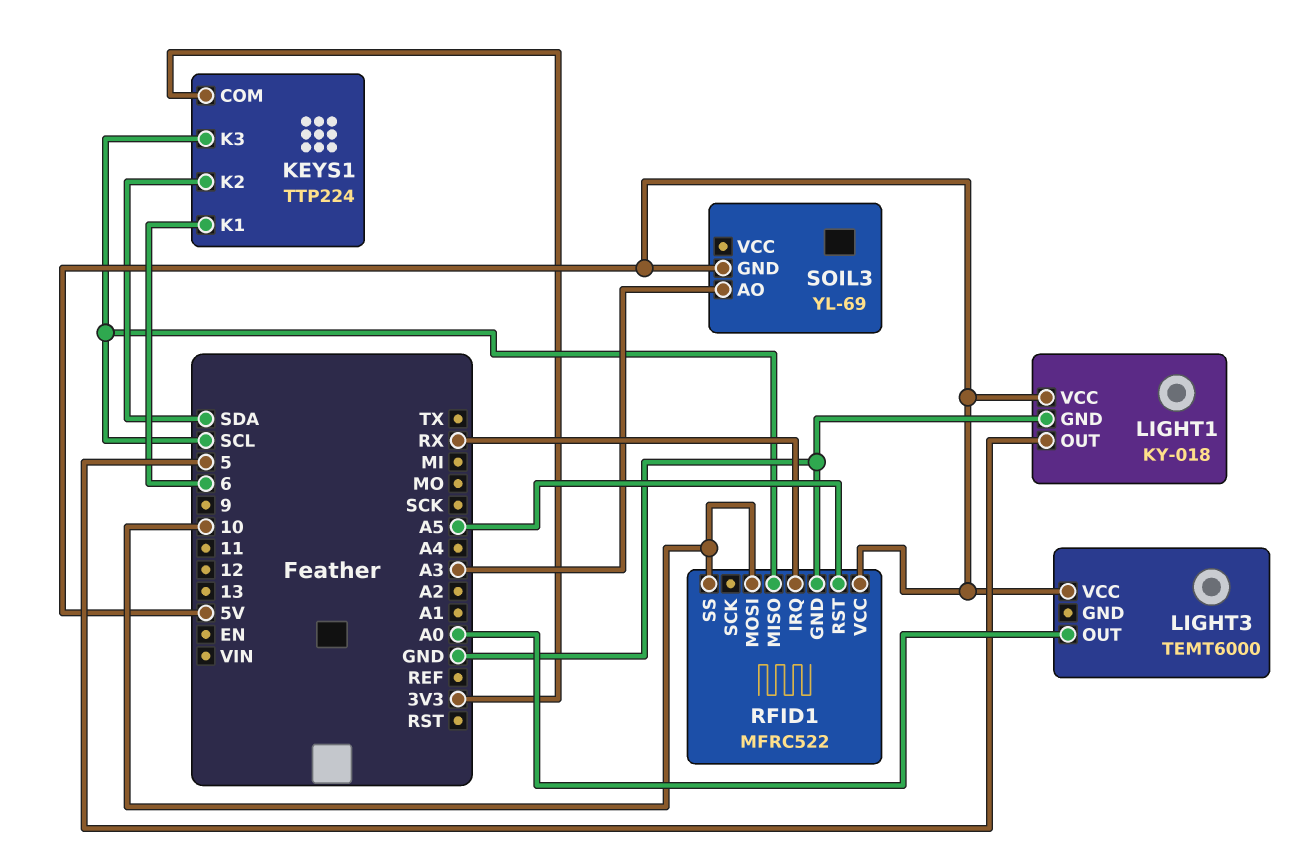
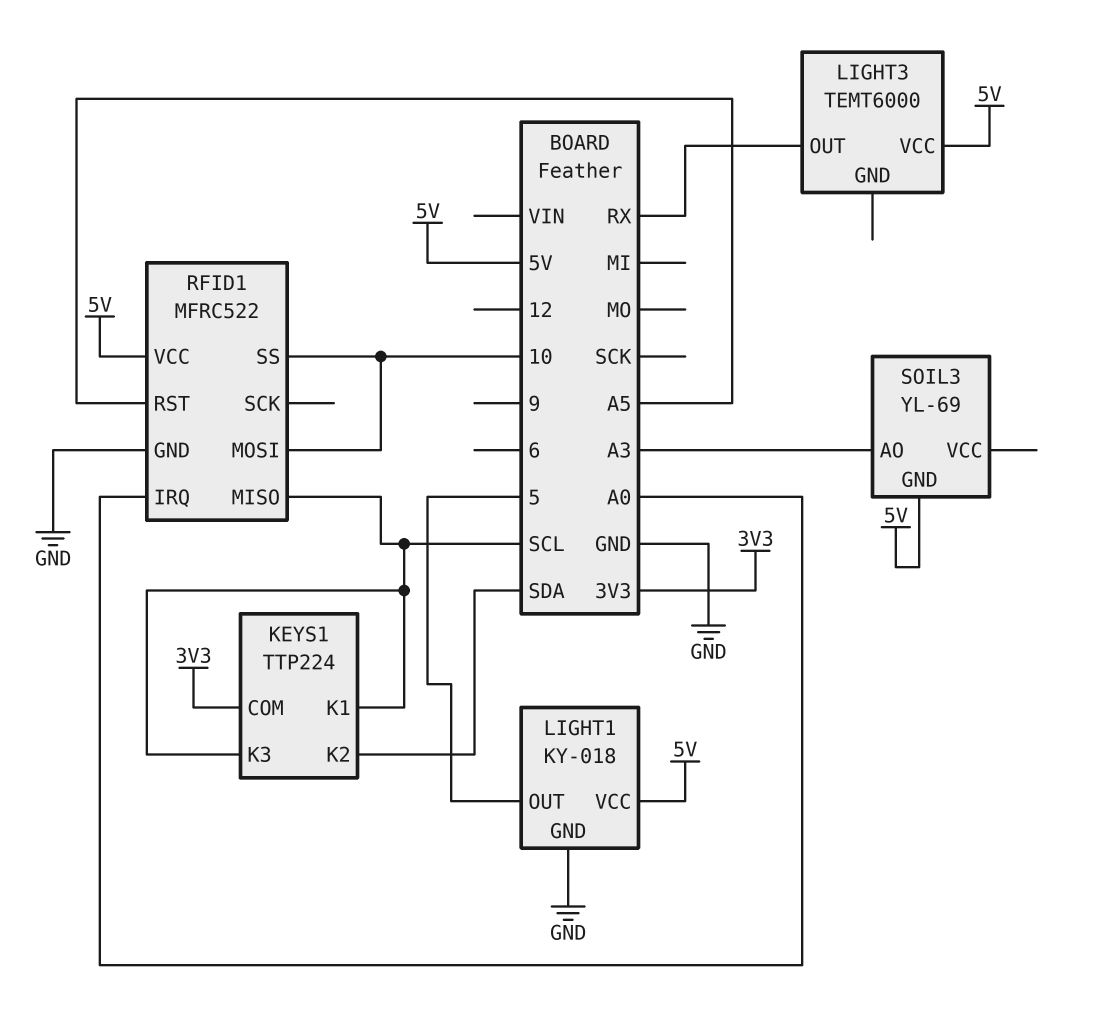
KEYS1 pin K1: 6 -> SCL
LIGHT3 pin OUT: A0 -> RX
RFID1 pin IRQ: RX -> A0

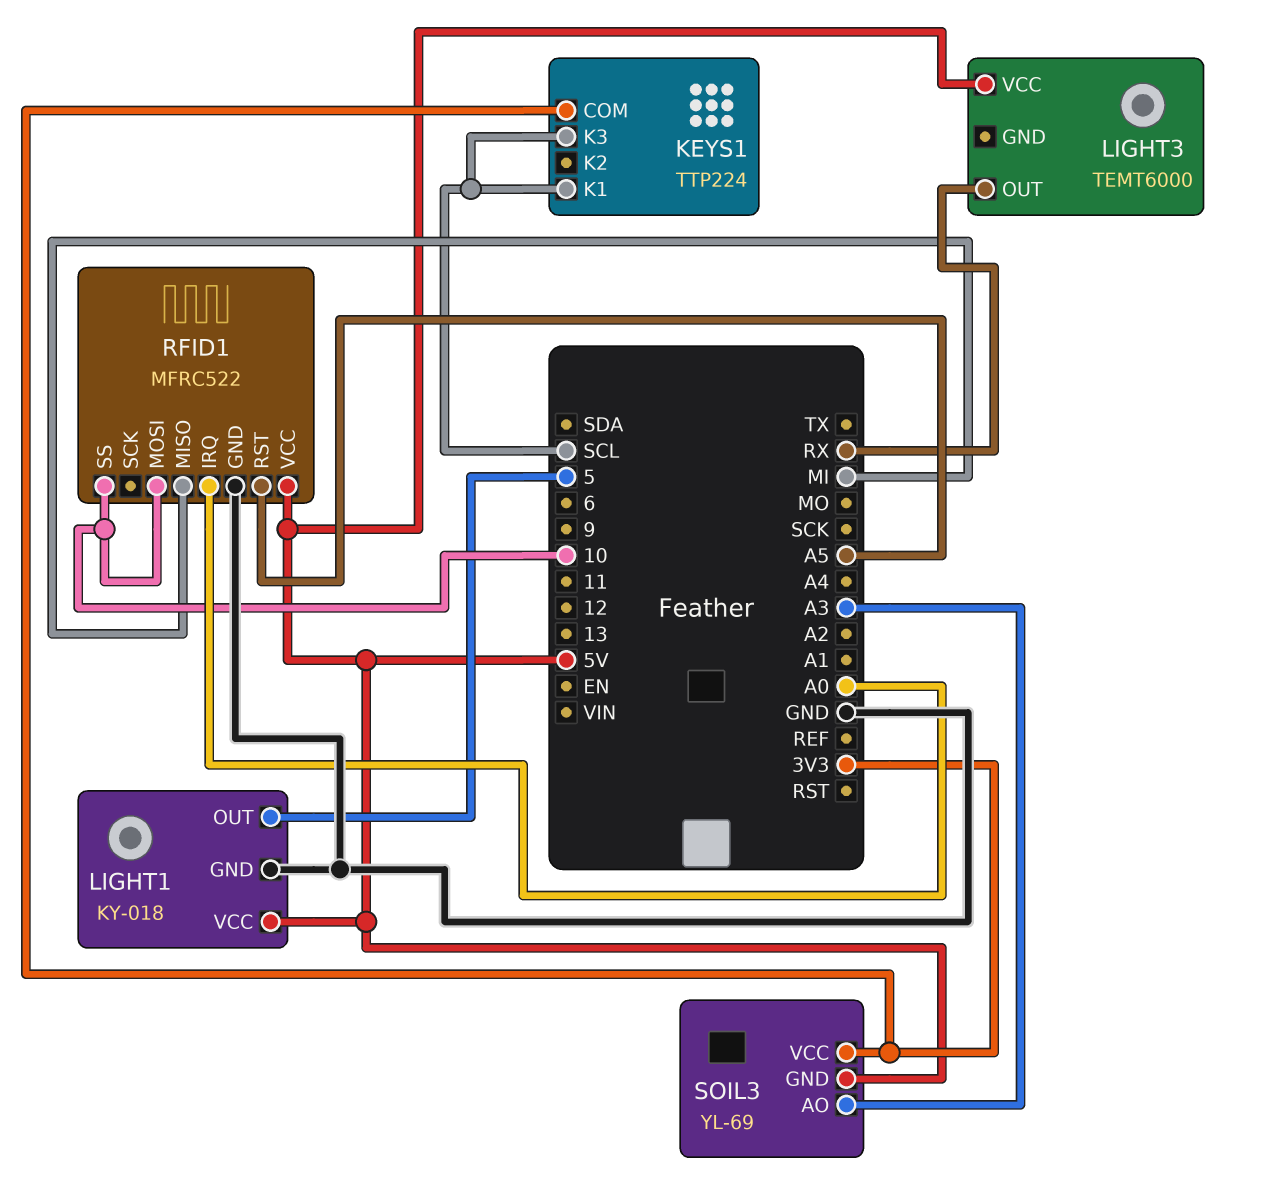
KEYS1 pin K2: SDA -> none
RFID1 pin MISO: SCL -> MI
SOIL3 pin VCC: none -> 3V3

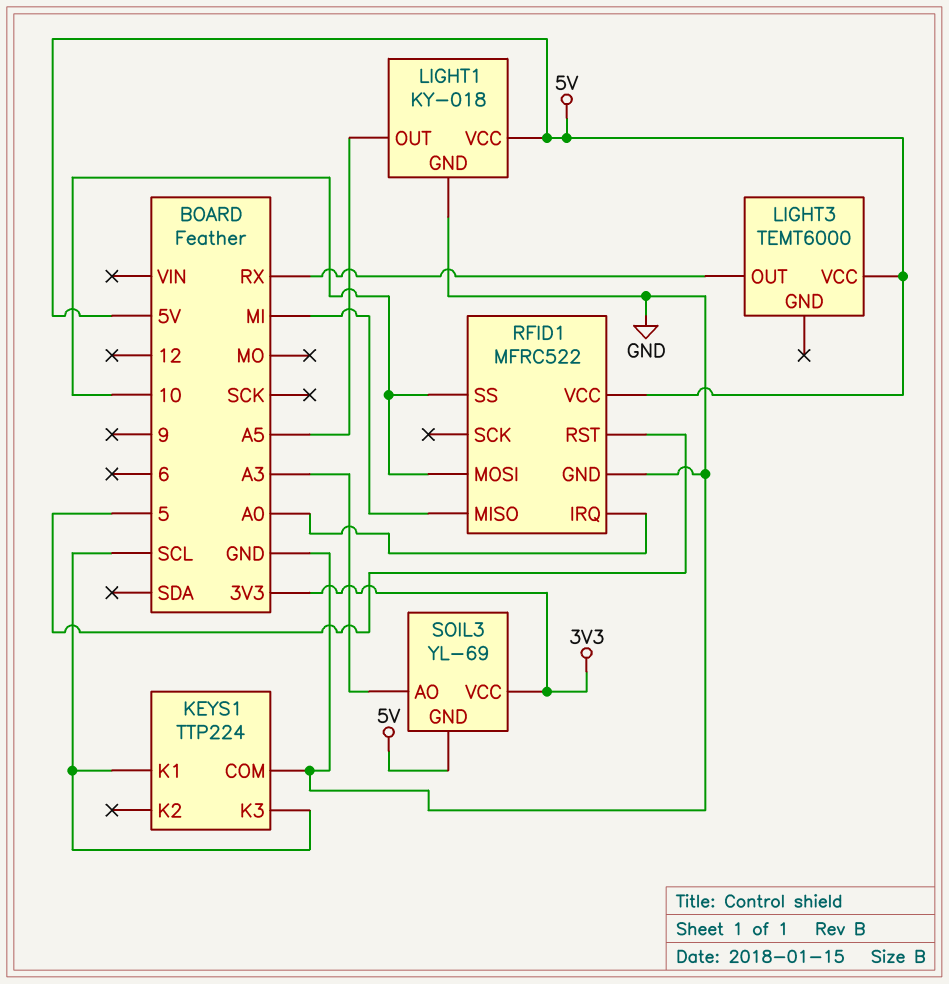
KEYS1 pin COM: 3V3 -> GND
LIGHT1 pin OUT: 5 -> A5
RFID1 pin RST: A5 -> 5

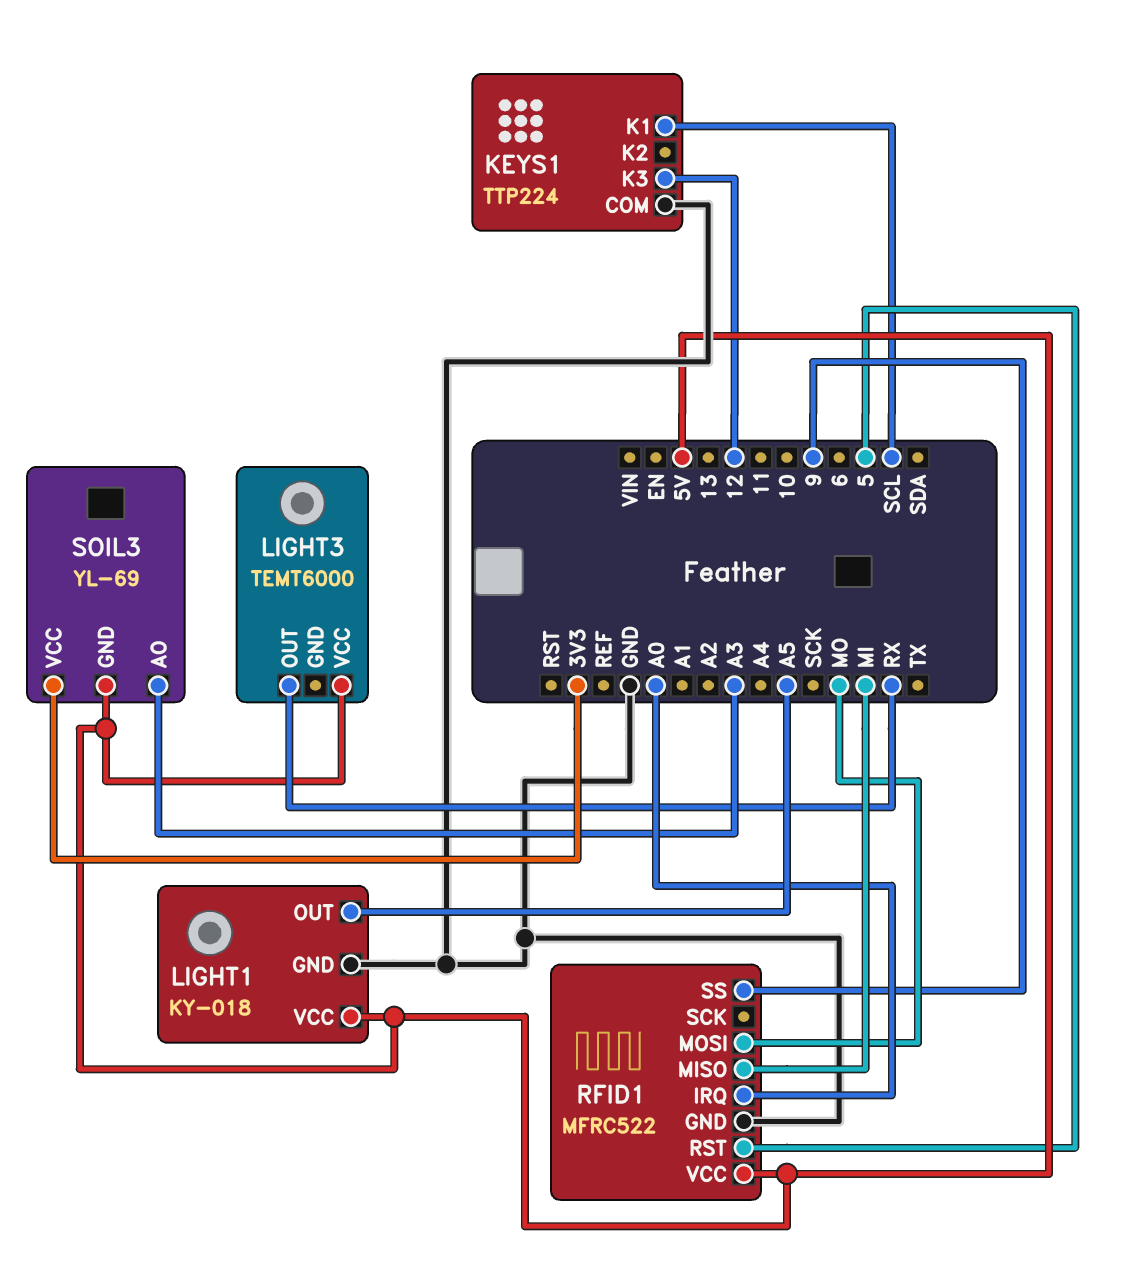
KEYS1 pin K3: SCL -> 12
RFID1 pin MOSI: 10 -> MO
RFID1 pin SS: 10 -> 9

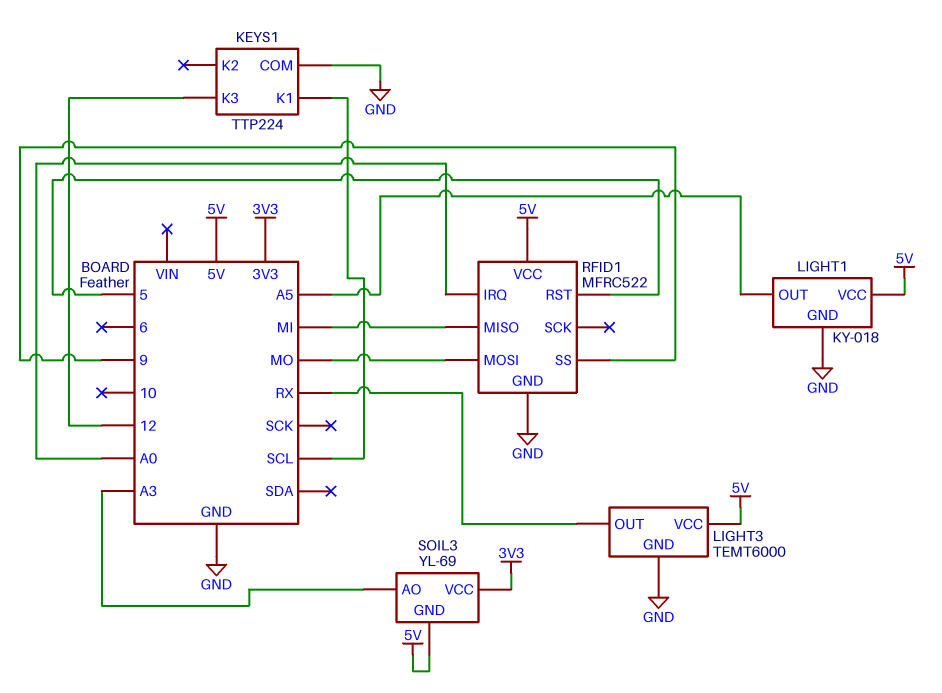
LIGHT3 pin GND: none -> GND

